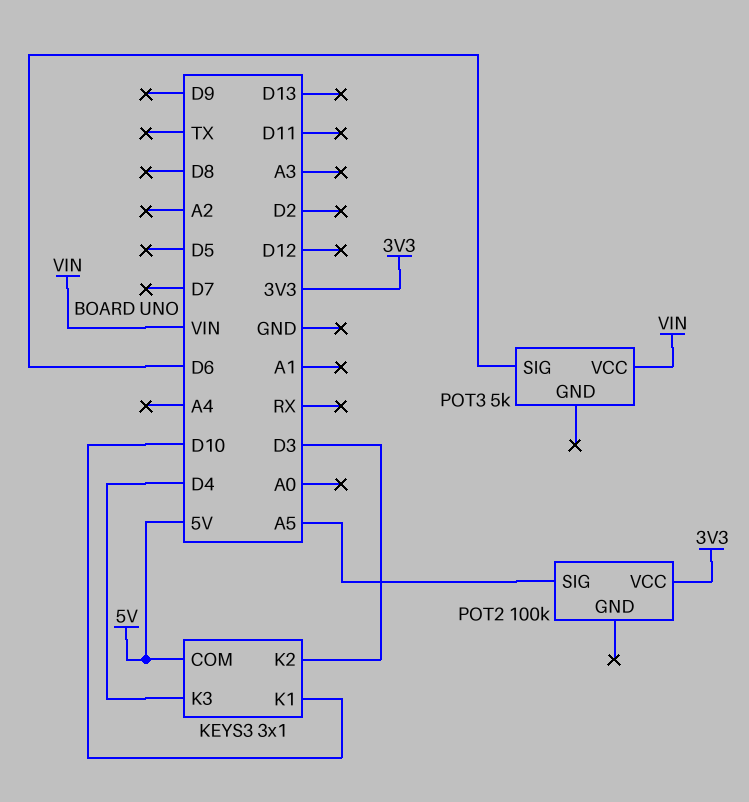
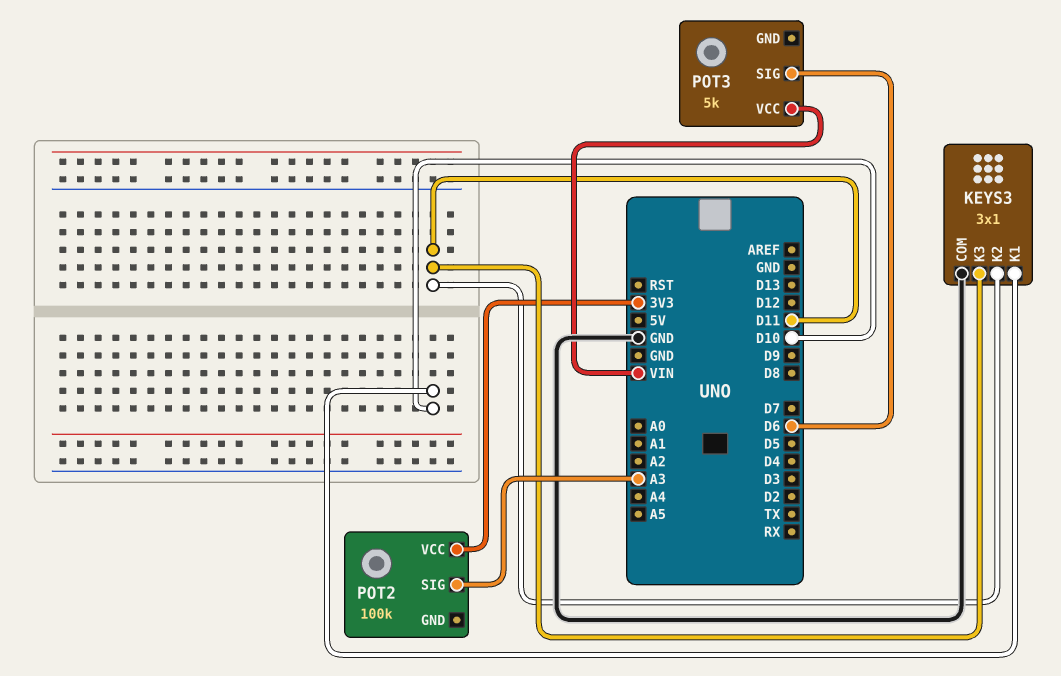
KEYS3 pin COM: 5V -> GND
KEYS3 pin K2: D3 -> D11
KEYS3 pin K3: D4 -> D11
POT2 pin SIG: A5 -> A3

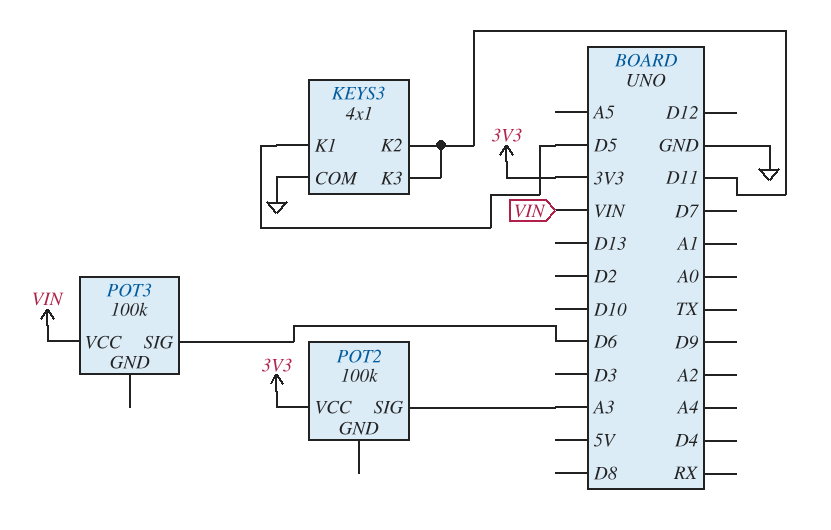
KEYS3: 3x1 -> 4x1
KEYS3 pin K1: D10 -> D5
POT3: 5k -> 100k

